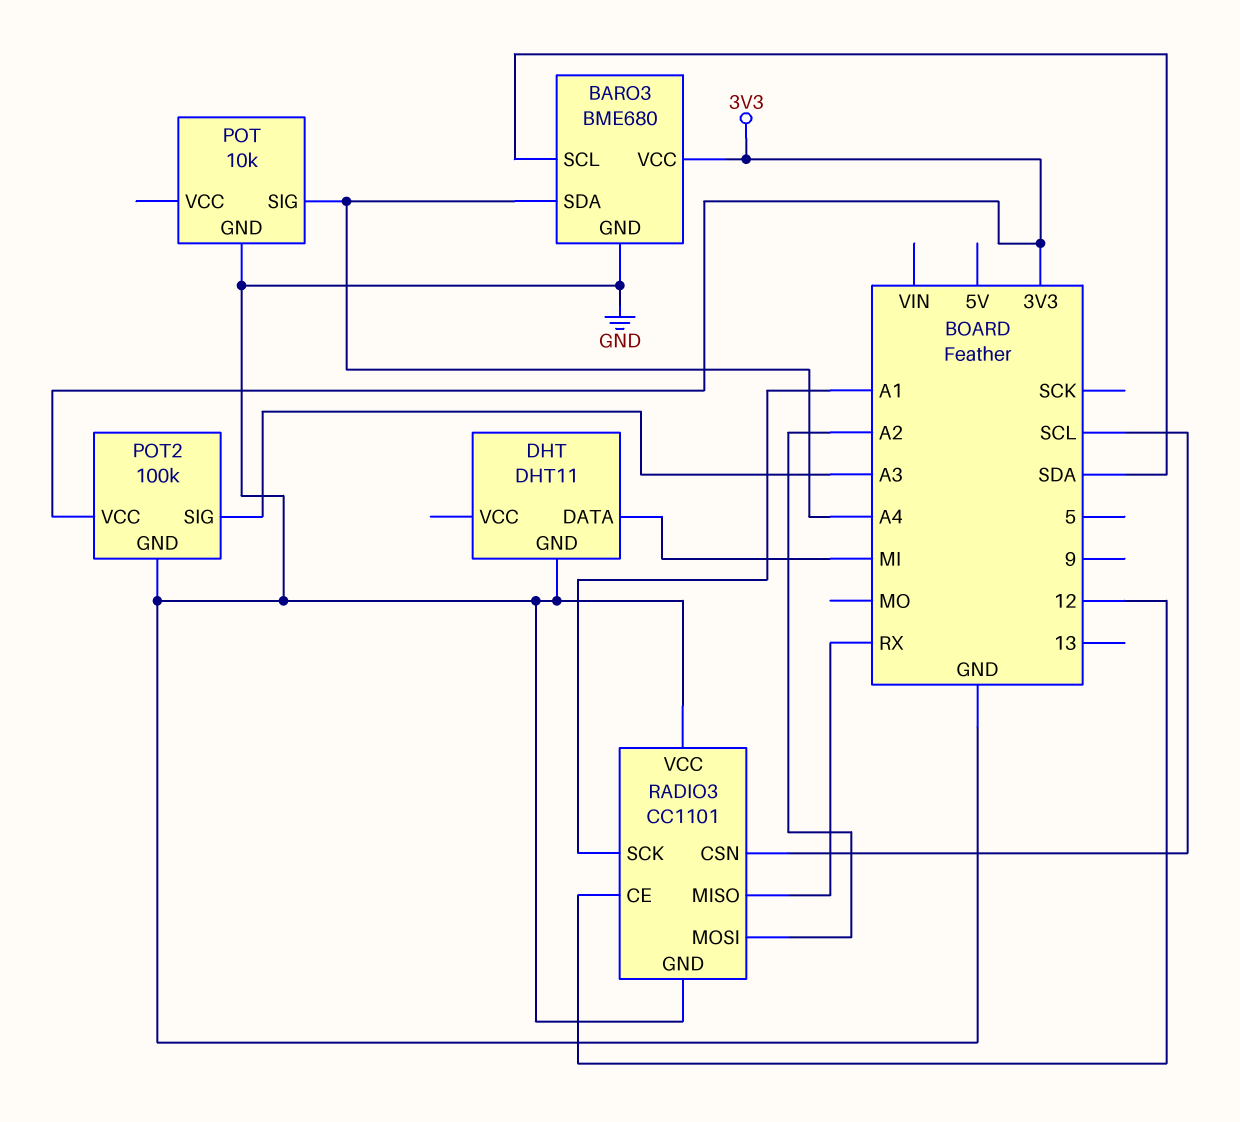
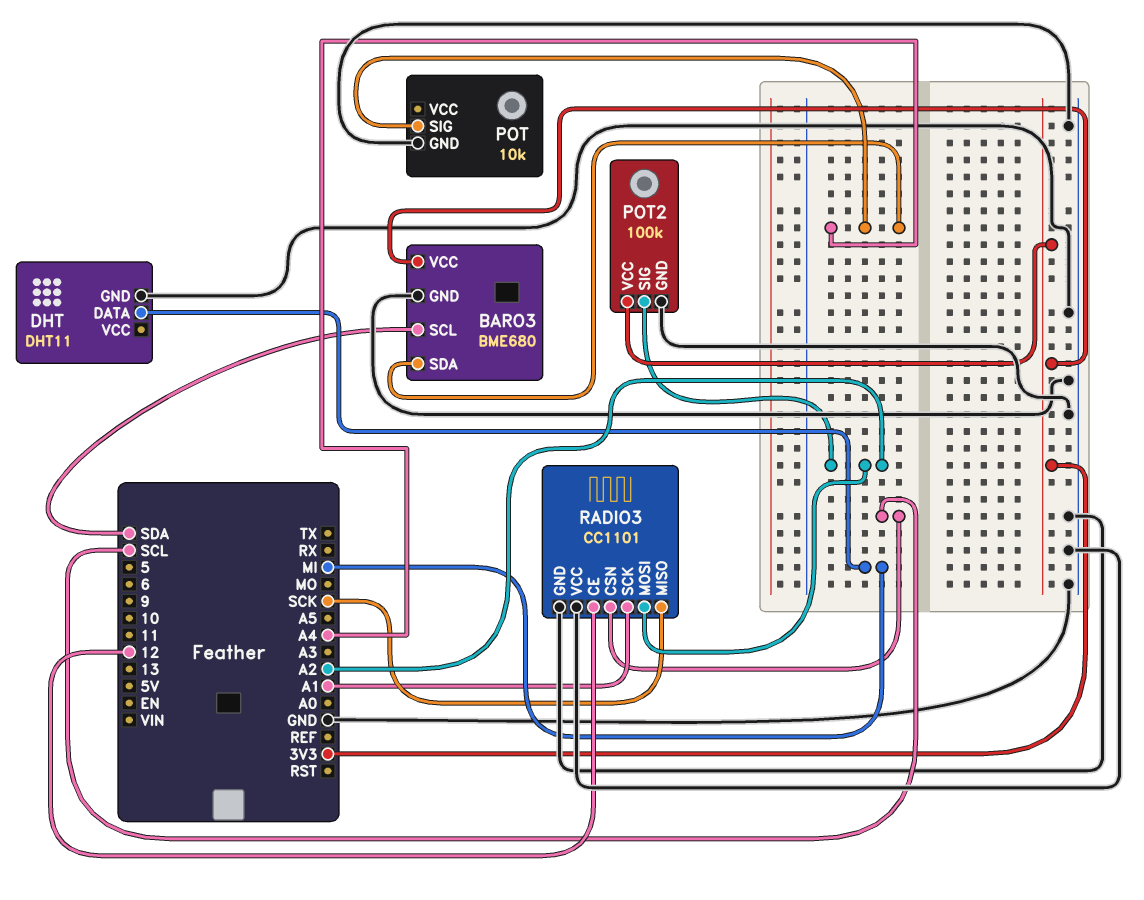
POT2 pin SIG: A3 -> A2
RADIO3 pin MISO: RX -> SCK

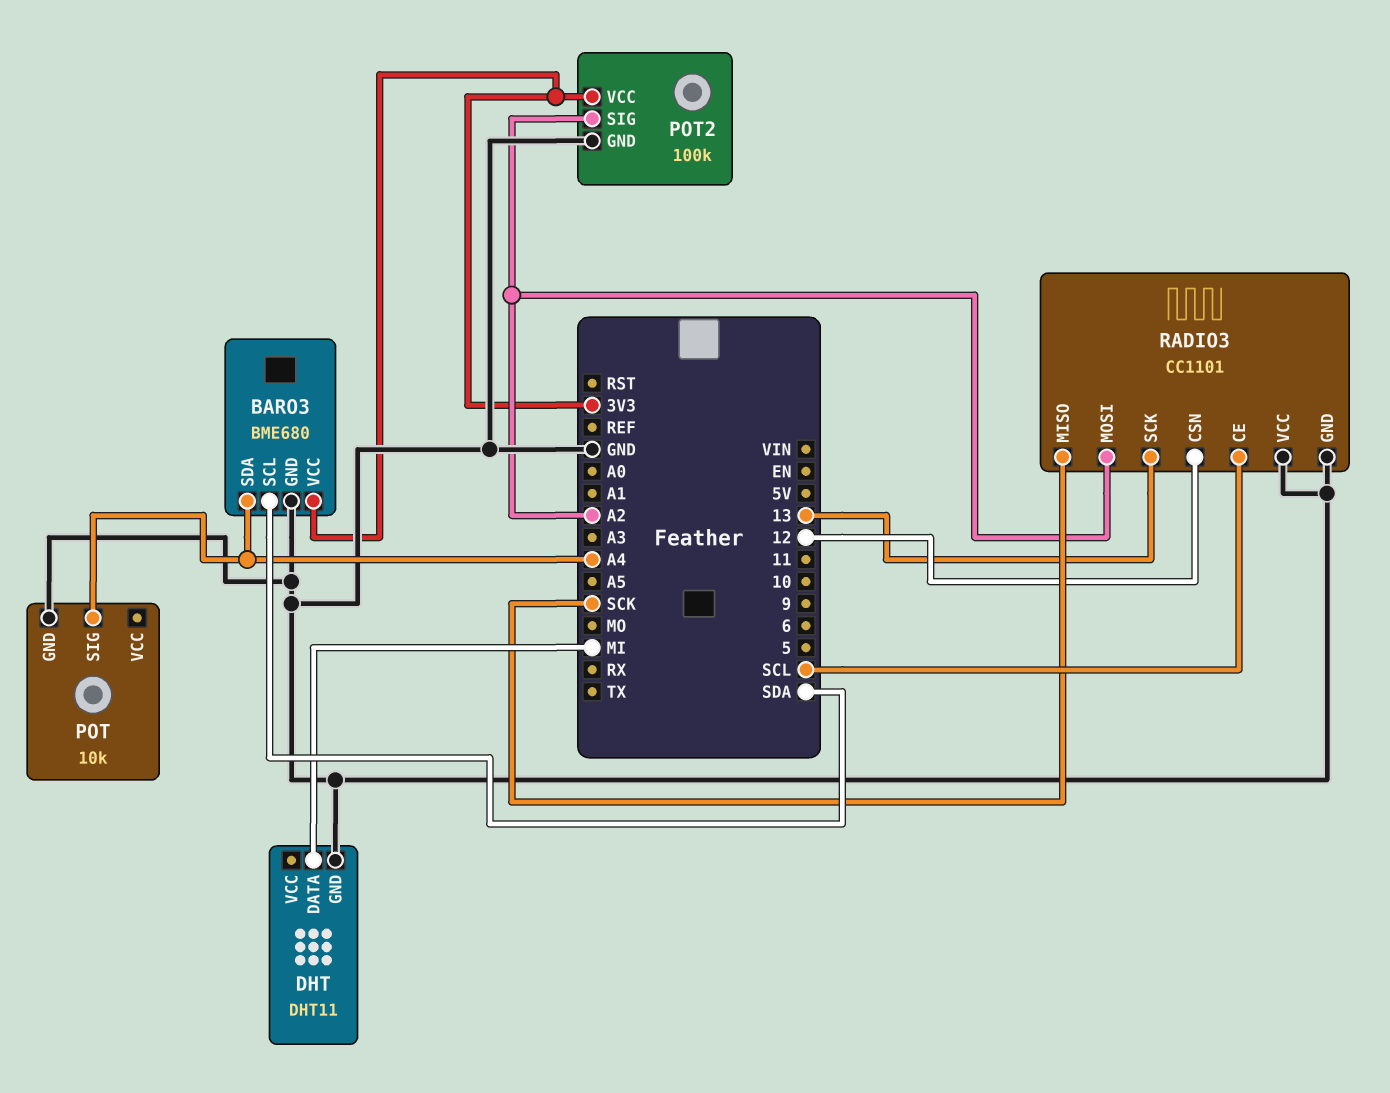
RADIO3 pin CE: 12 -> SCL
RADIO3 pin CSN: SCL -> 12
RADIO3 pin SCK: A1 -> 13

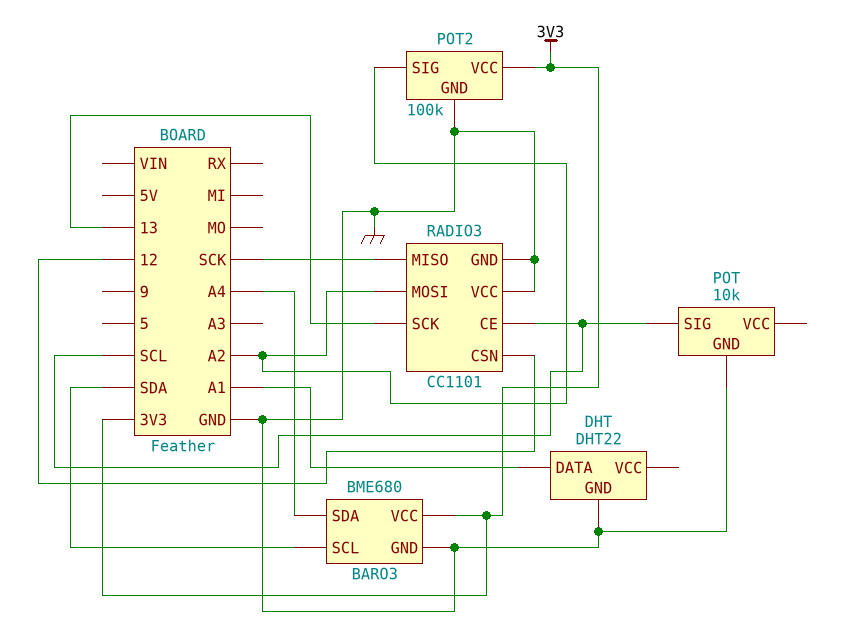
DHT: DHT11 -> DHT22
DHT pin DATA: MI -> A1
POT pin SIG: A4 -> SCL

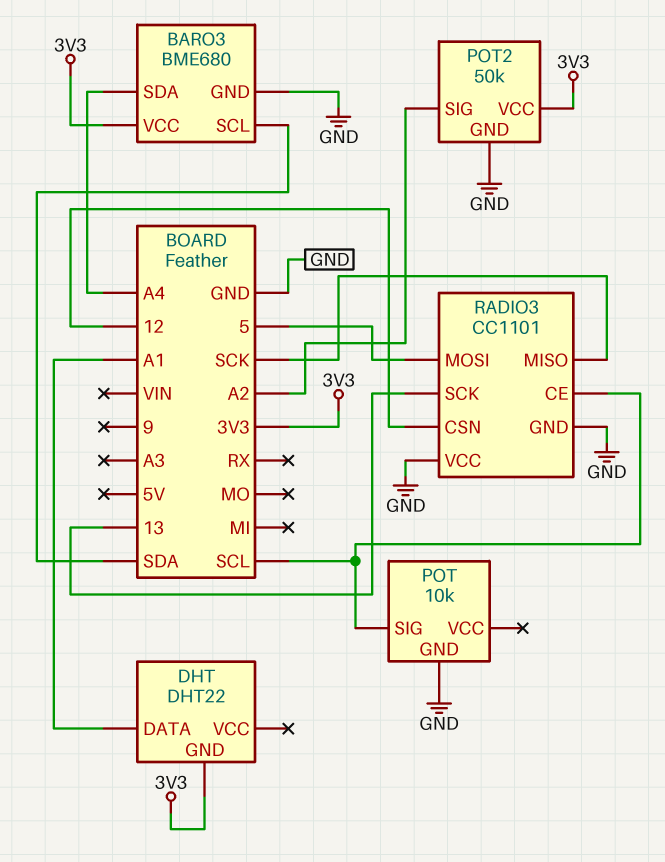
DHT pin GND: GND -> 3V3
POT2: 100k -> 50k
RADIO3 pin MOSI: A2 -> 5

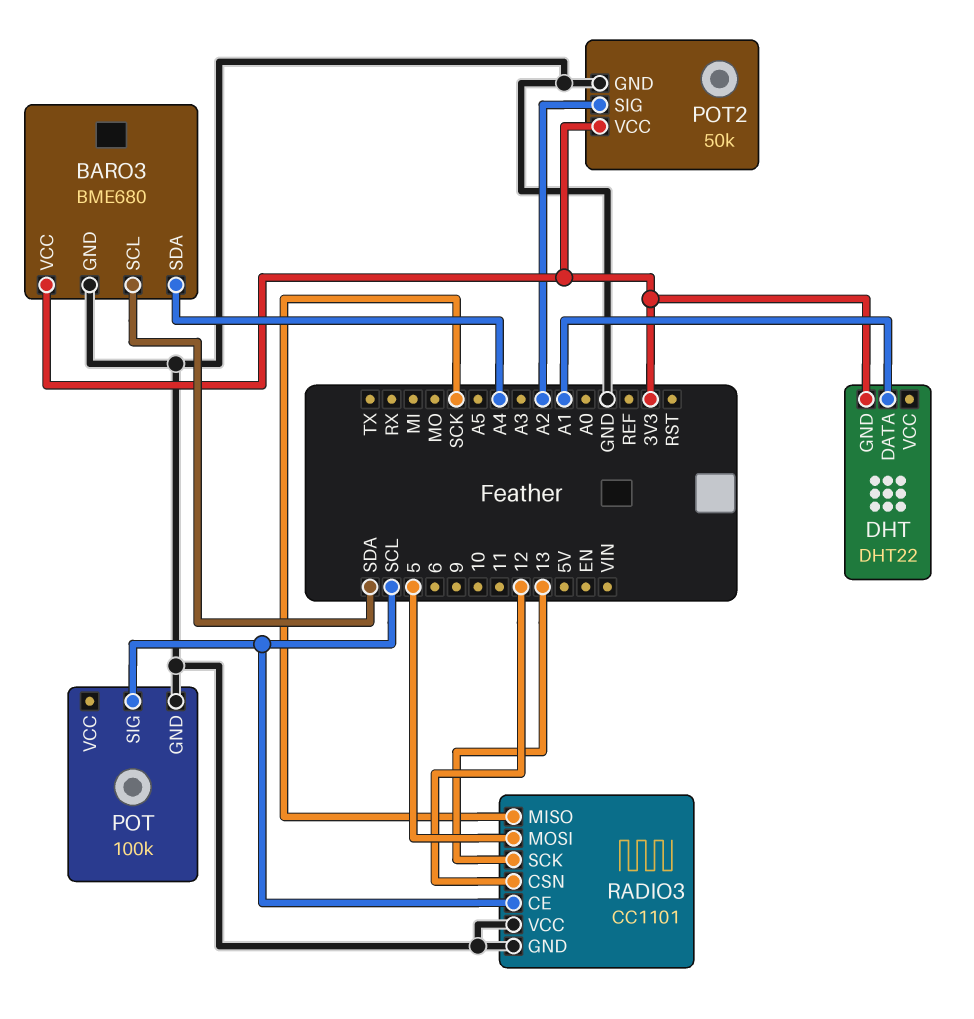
POT: 10k -> 100k

